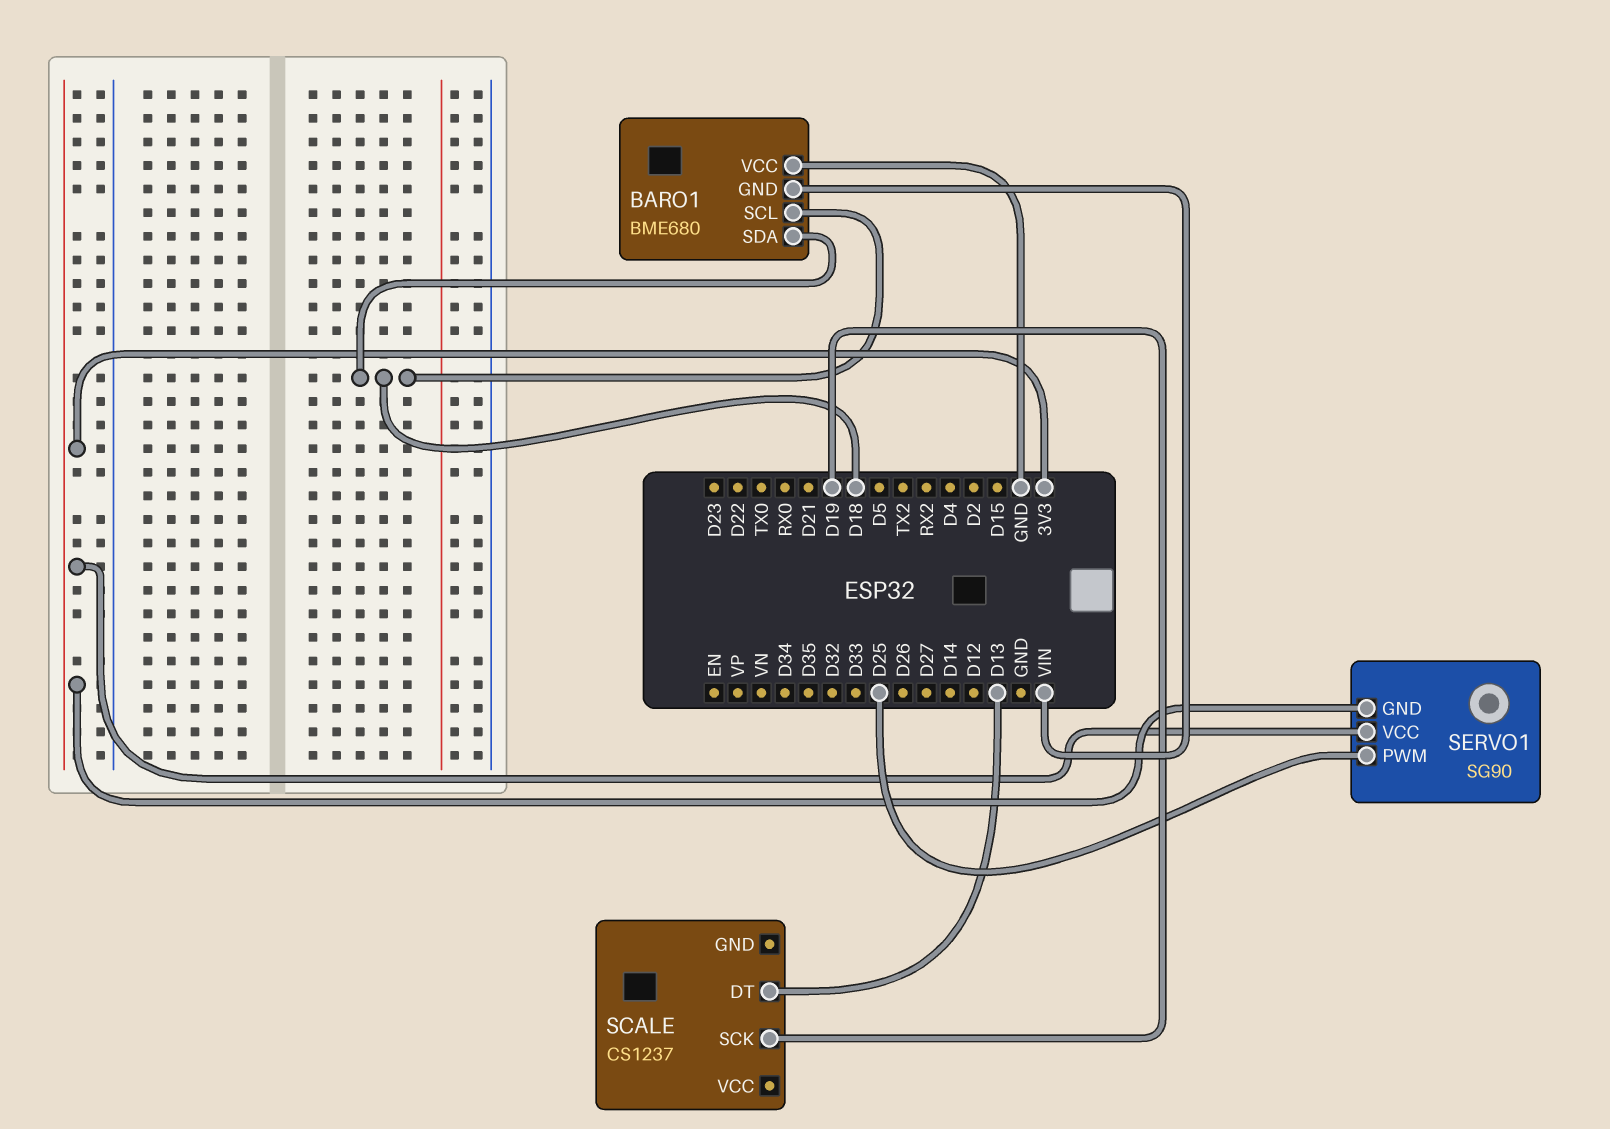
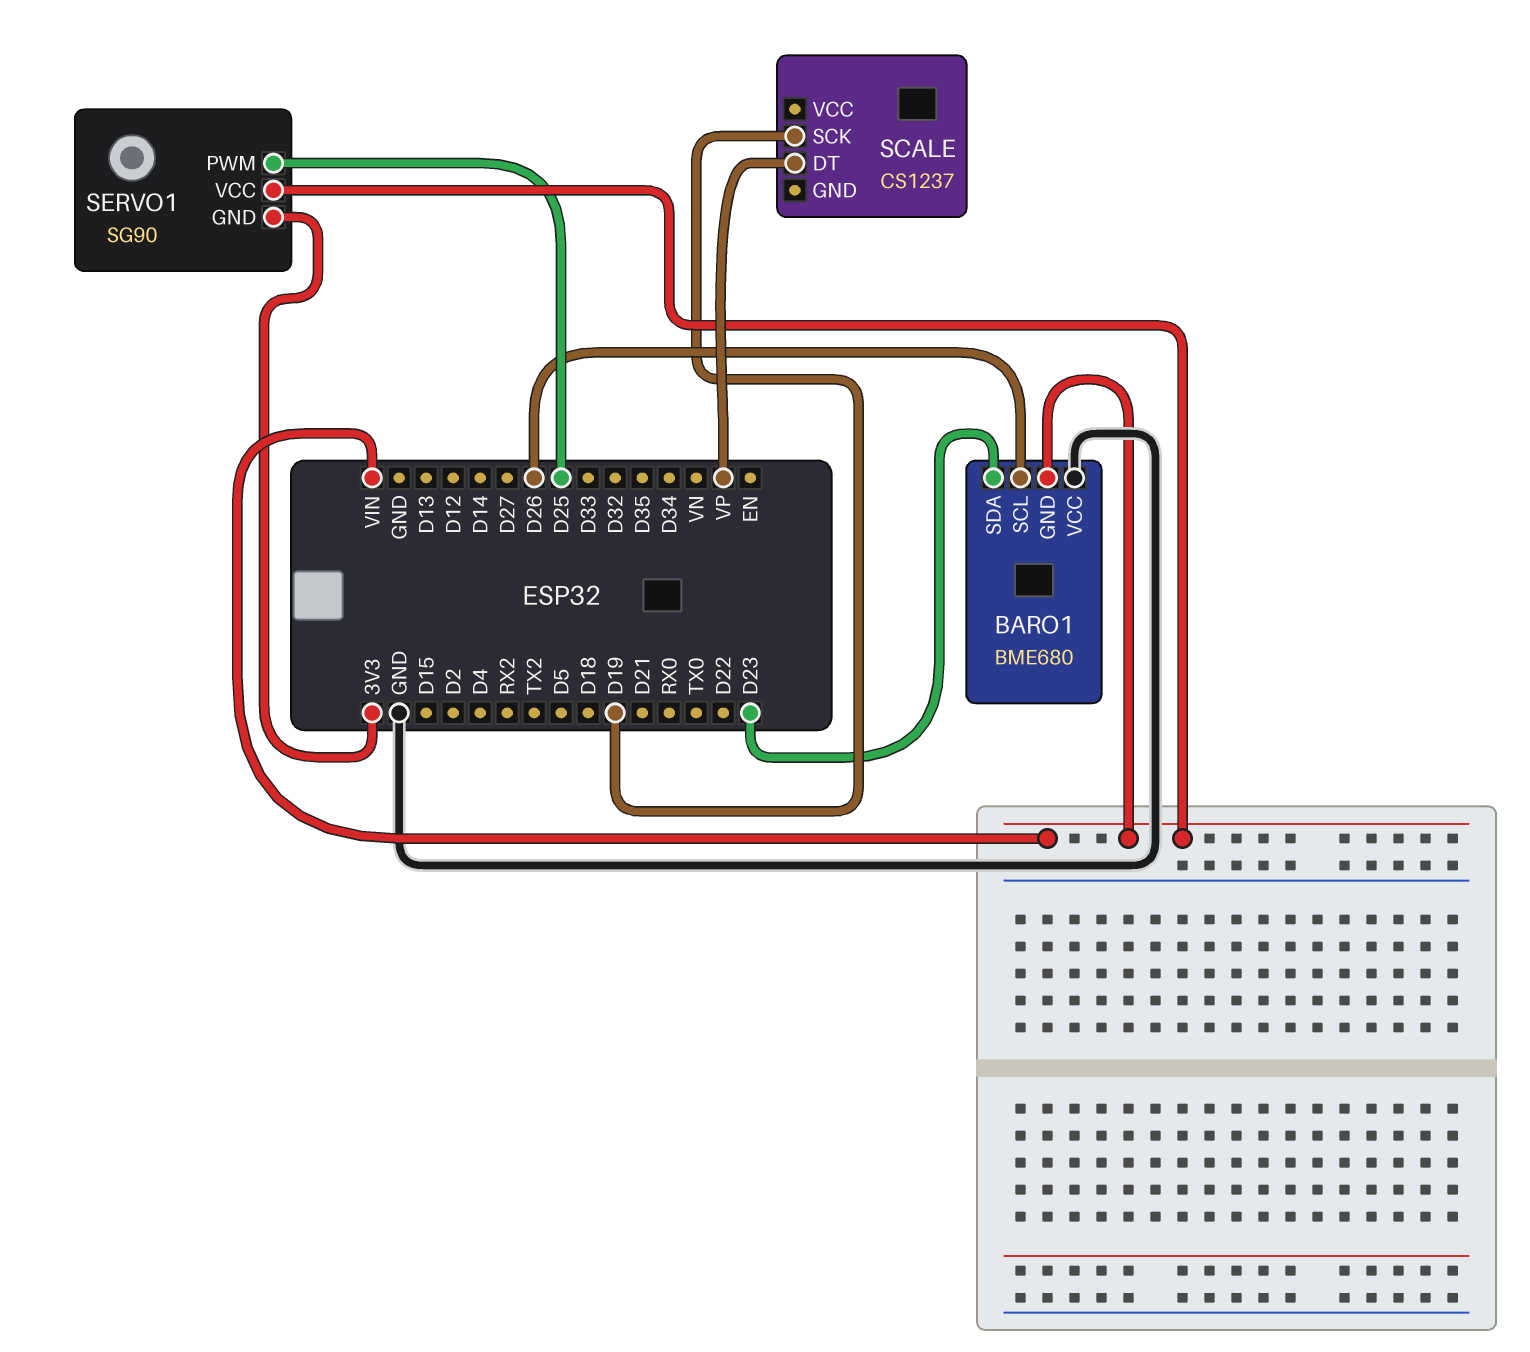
BARO1 pin SCL: D18 -> D26
BARO1 pin SDA: D18 -> D23
SCALE pin DT: D13 -> VP
SERVO1 pin VCC: 3V3 -> VIN

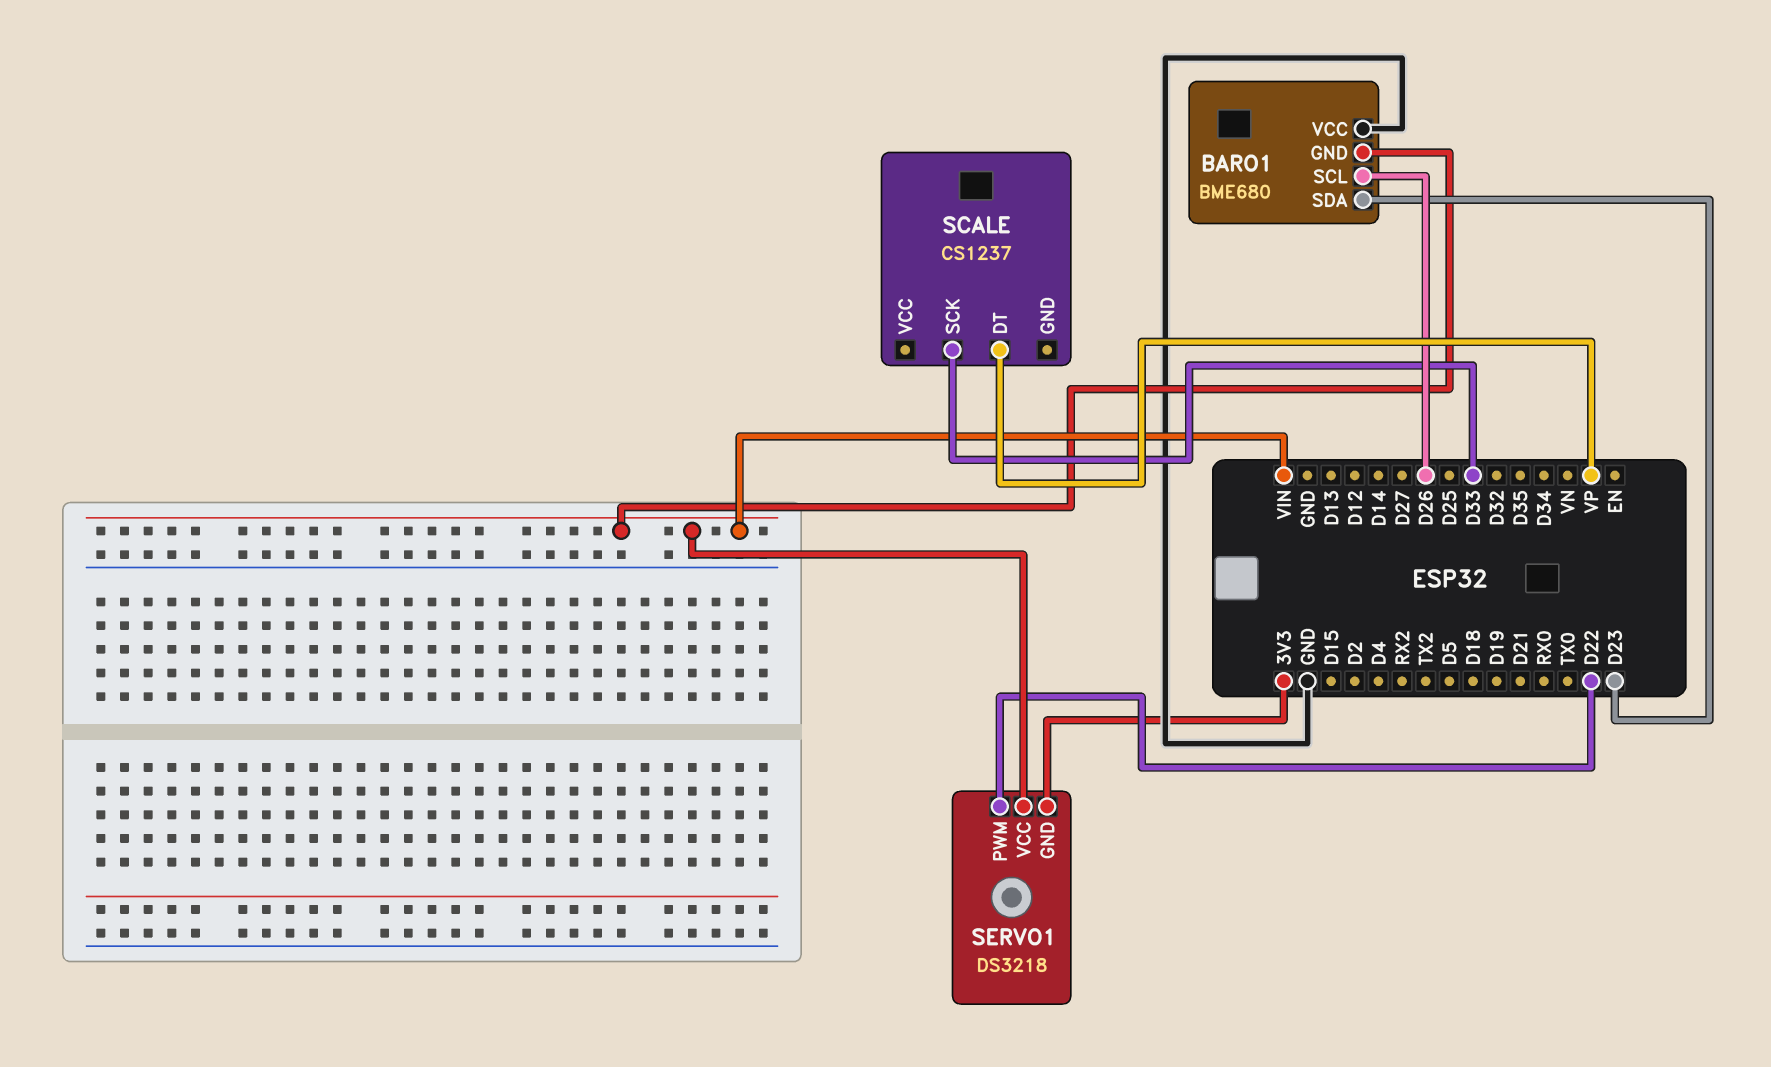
SCALE pin SCK: D19 -> D33
SERVO1: SG90 -> DS3218
SERVO1 pin PWM: D25 -> D22

